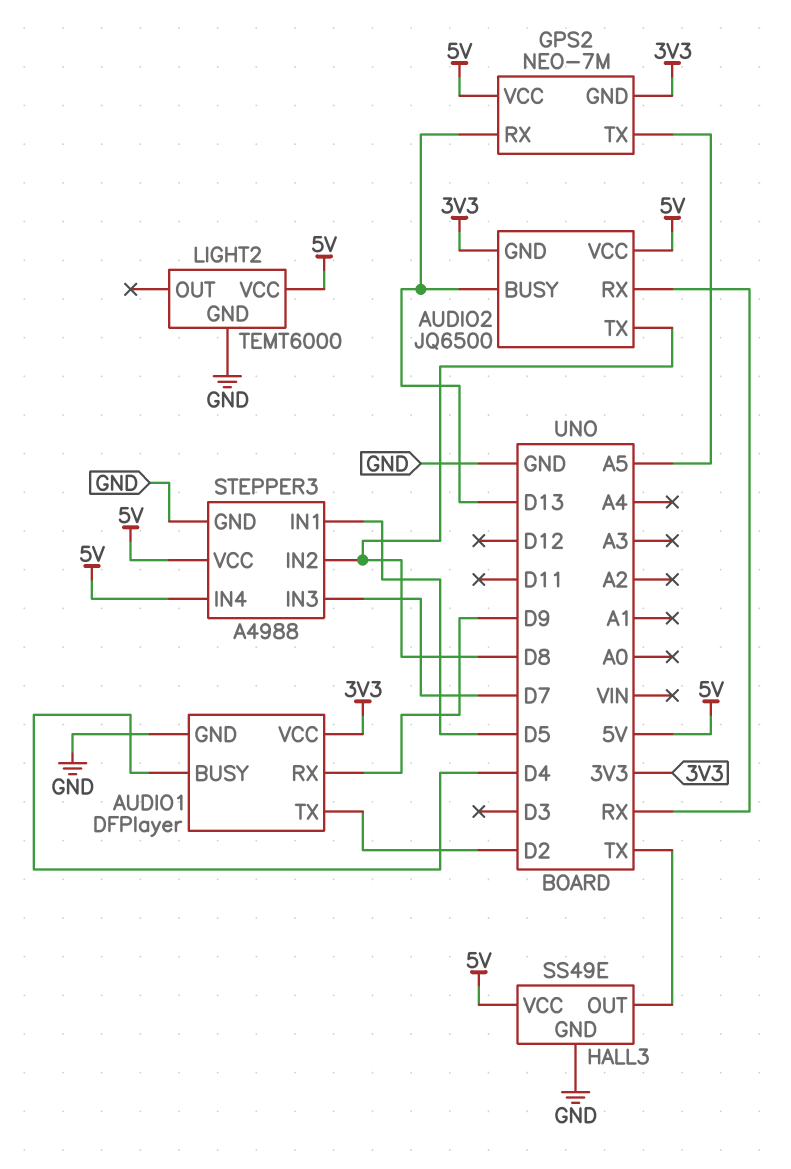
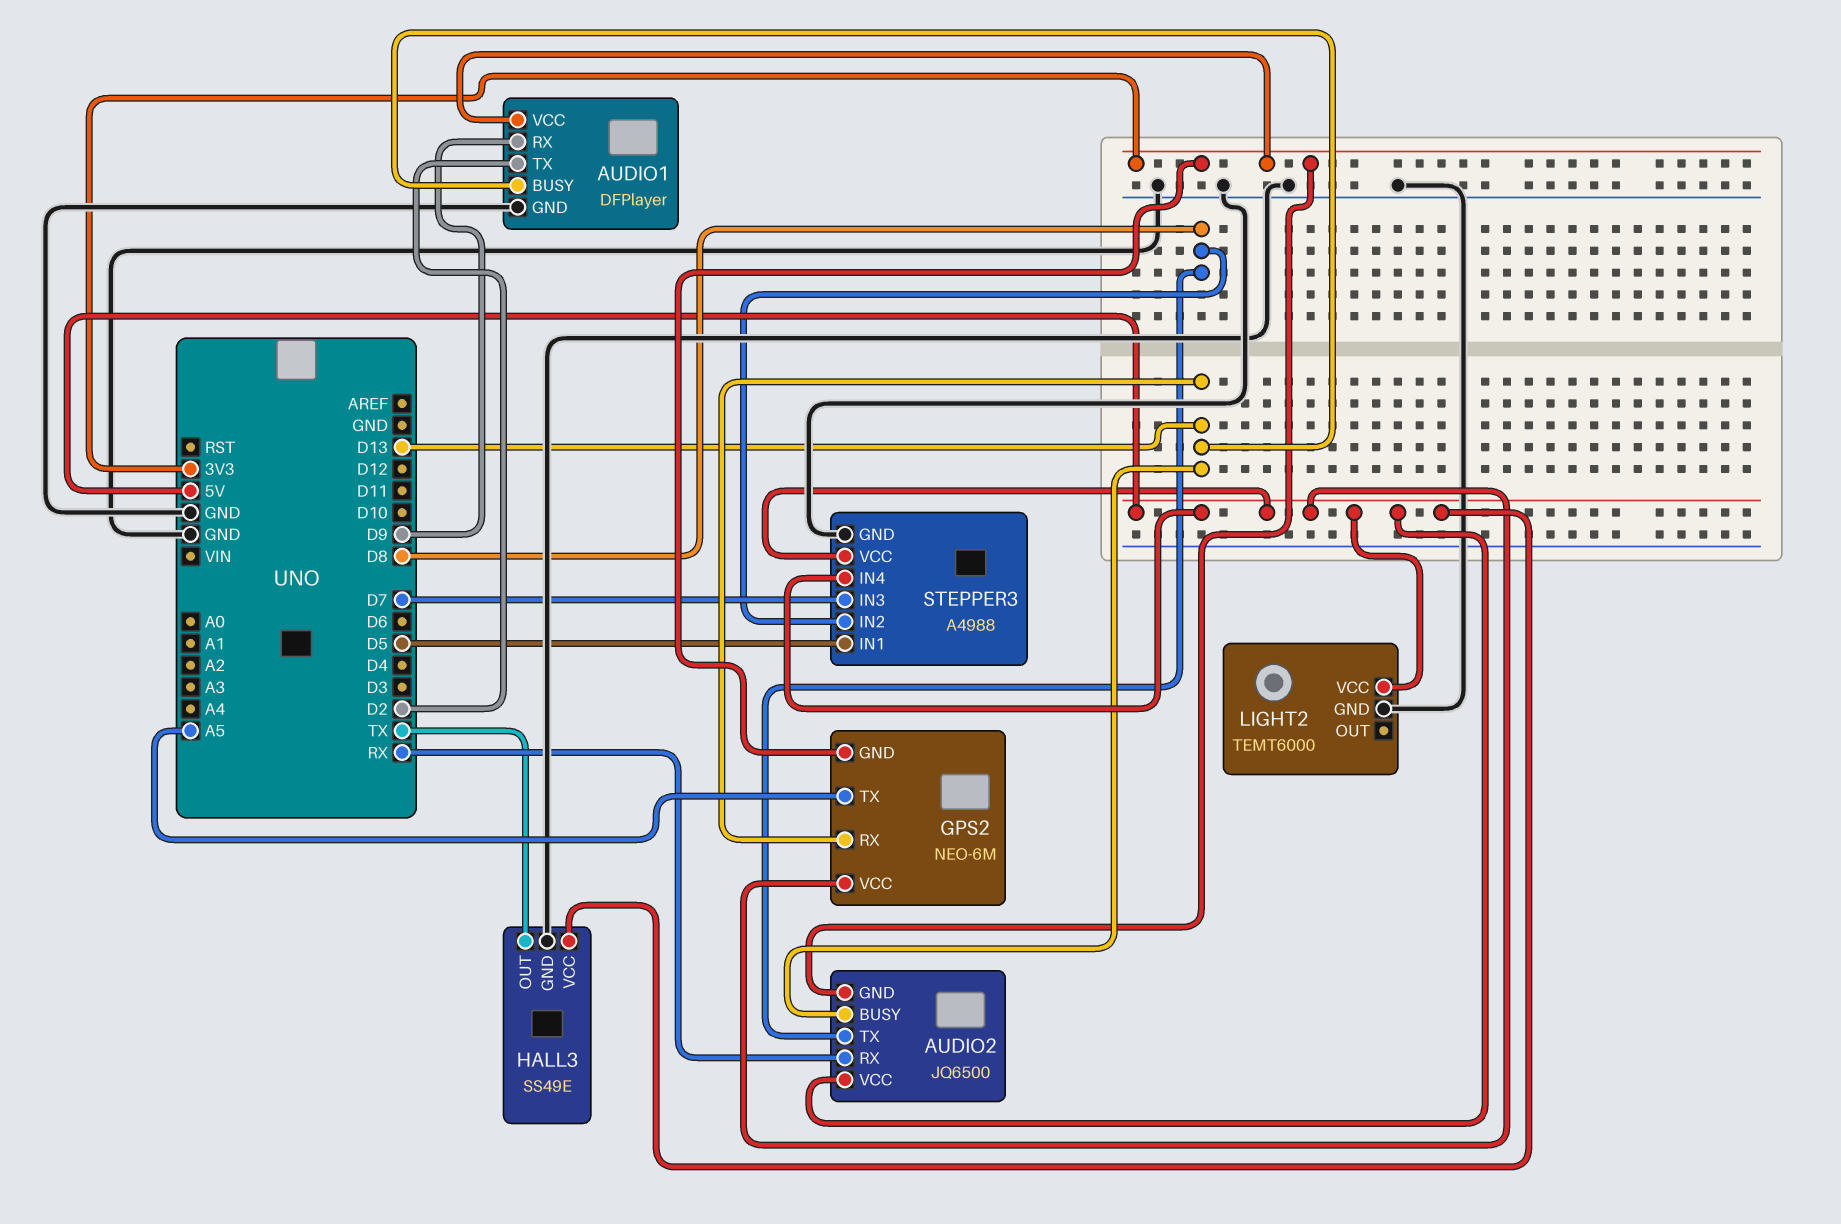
AUDIO1 pin BUSY: D4 -> D13
GPS2: NEO-7M -> NEO-6M

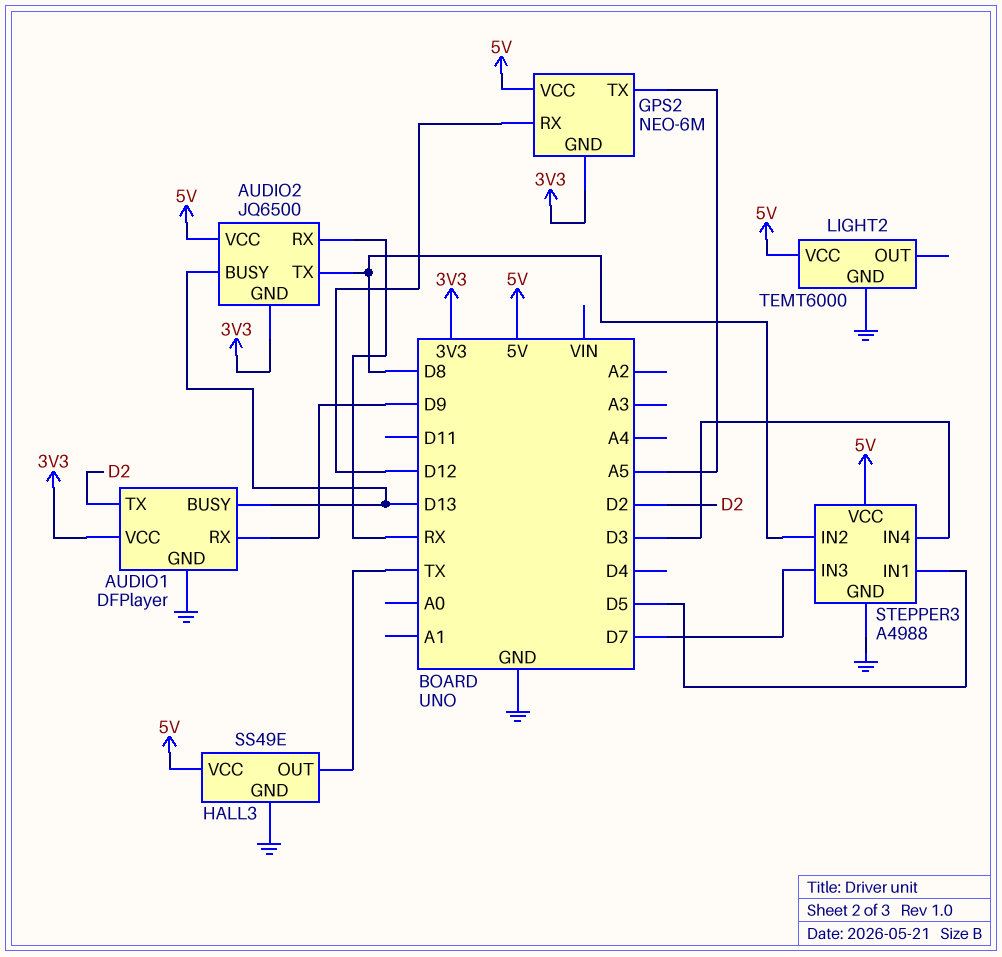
GPS2 pin RX: D13 -> D12
STEPPER3 pin IN4: 5V -> D3

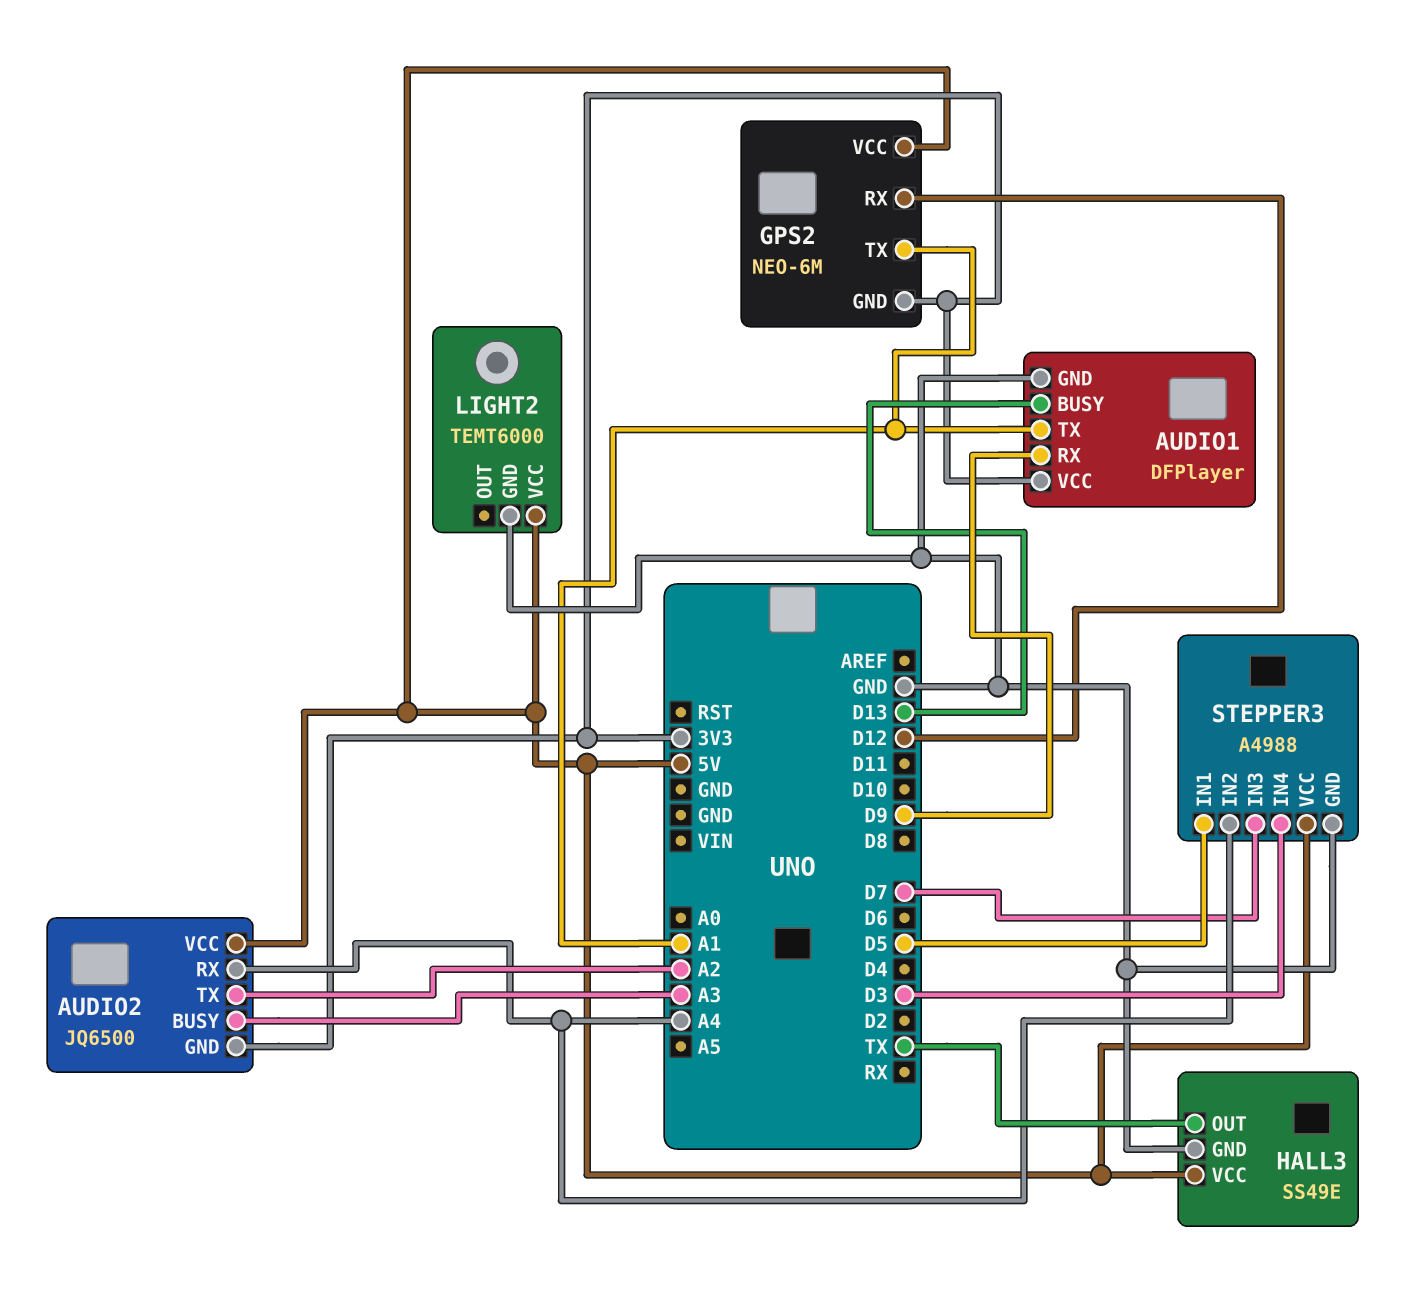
AUDIO1 pin TX: D2 -> A1
AUDIO2 pin BUSY: D13 -> A3
AUDIO2 pin RX: RX -> A4
AUDIO2 pin TX: D8 -> A2
GPS2 pin TX: A5 -> A1
STEPPER3 pin IN2: D8 -> A4

